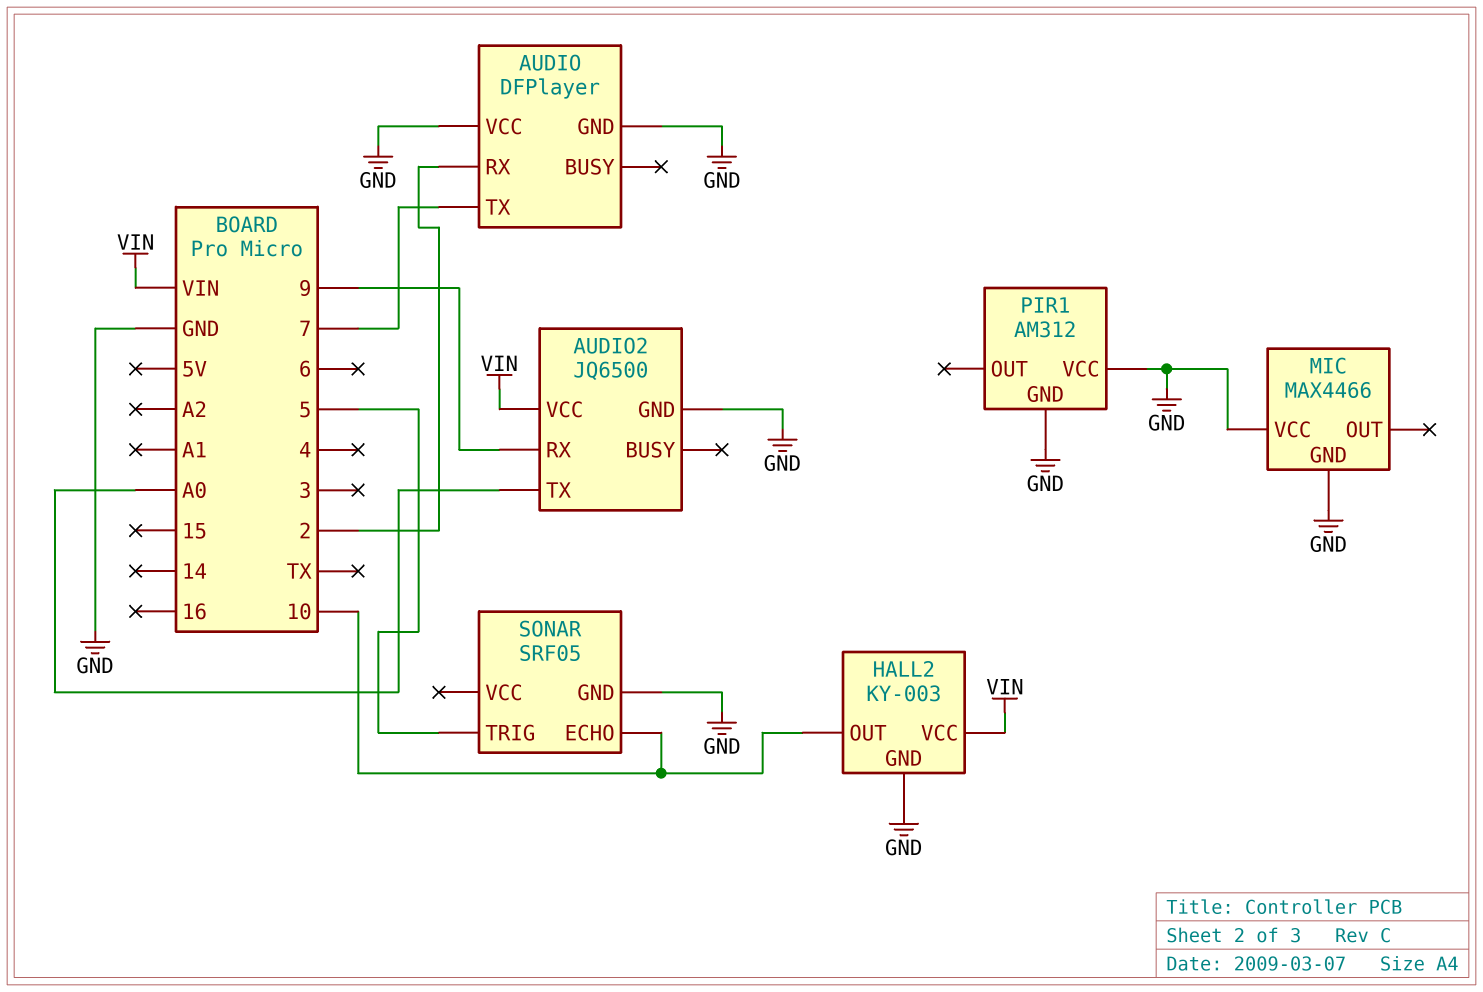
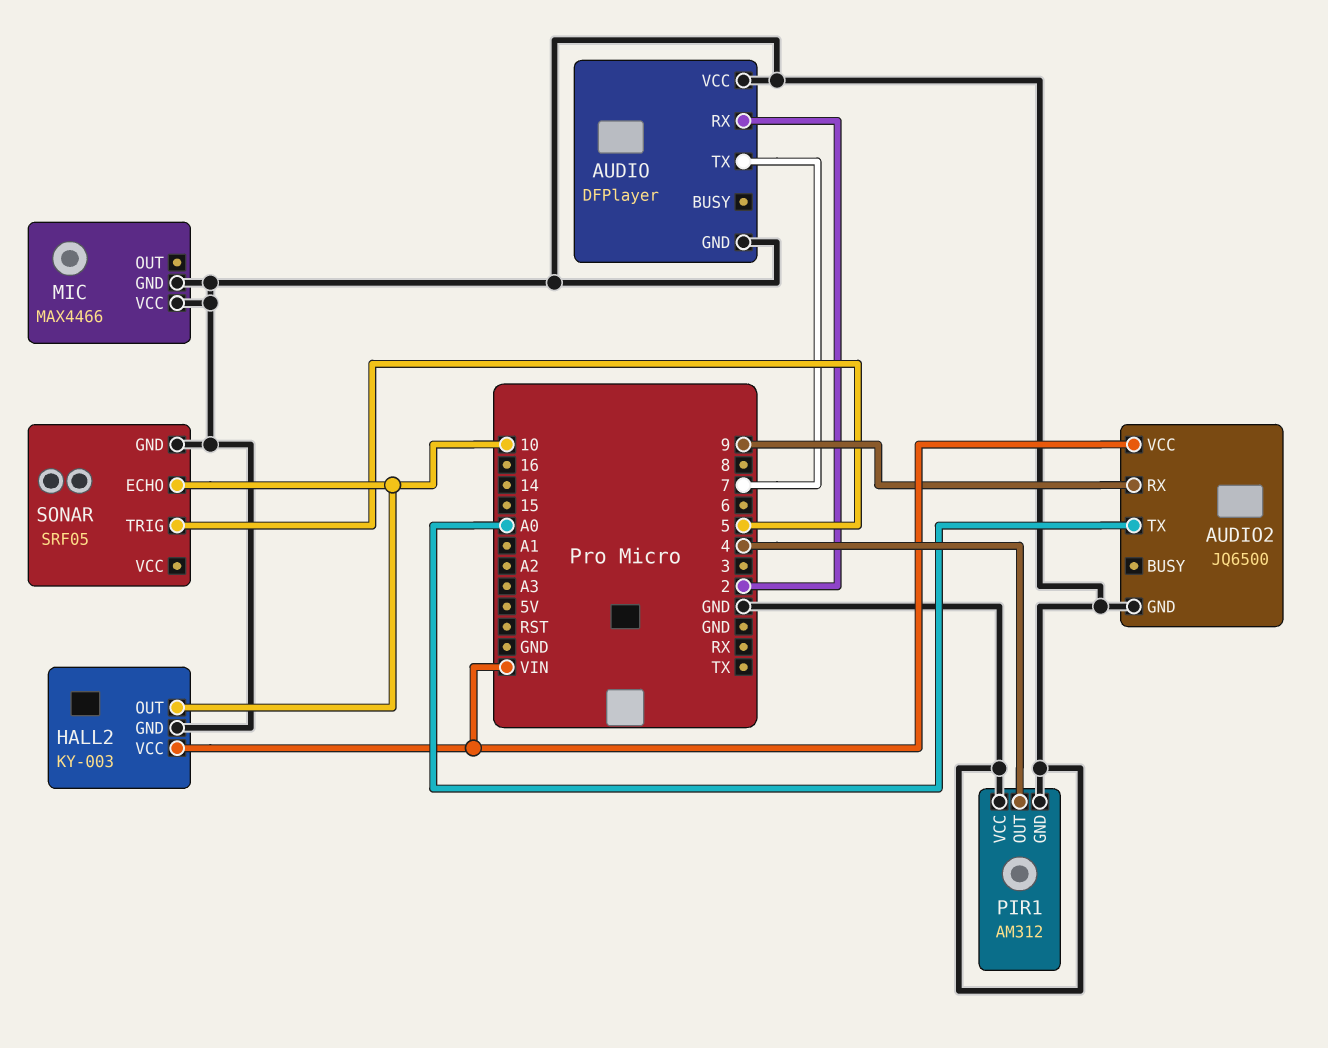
PIR1 pin OUT: none -> 4

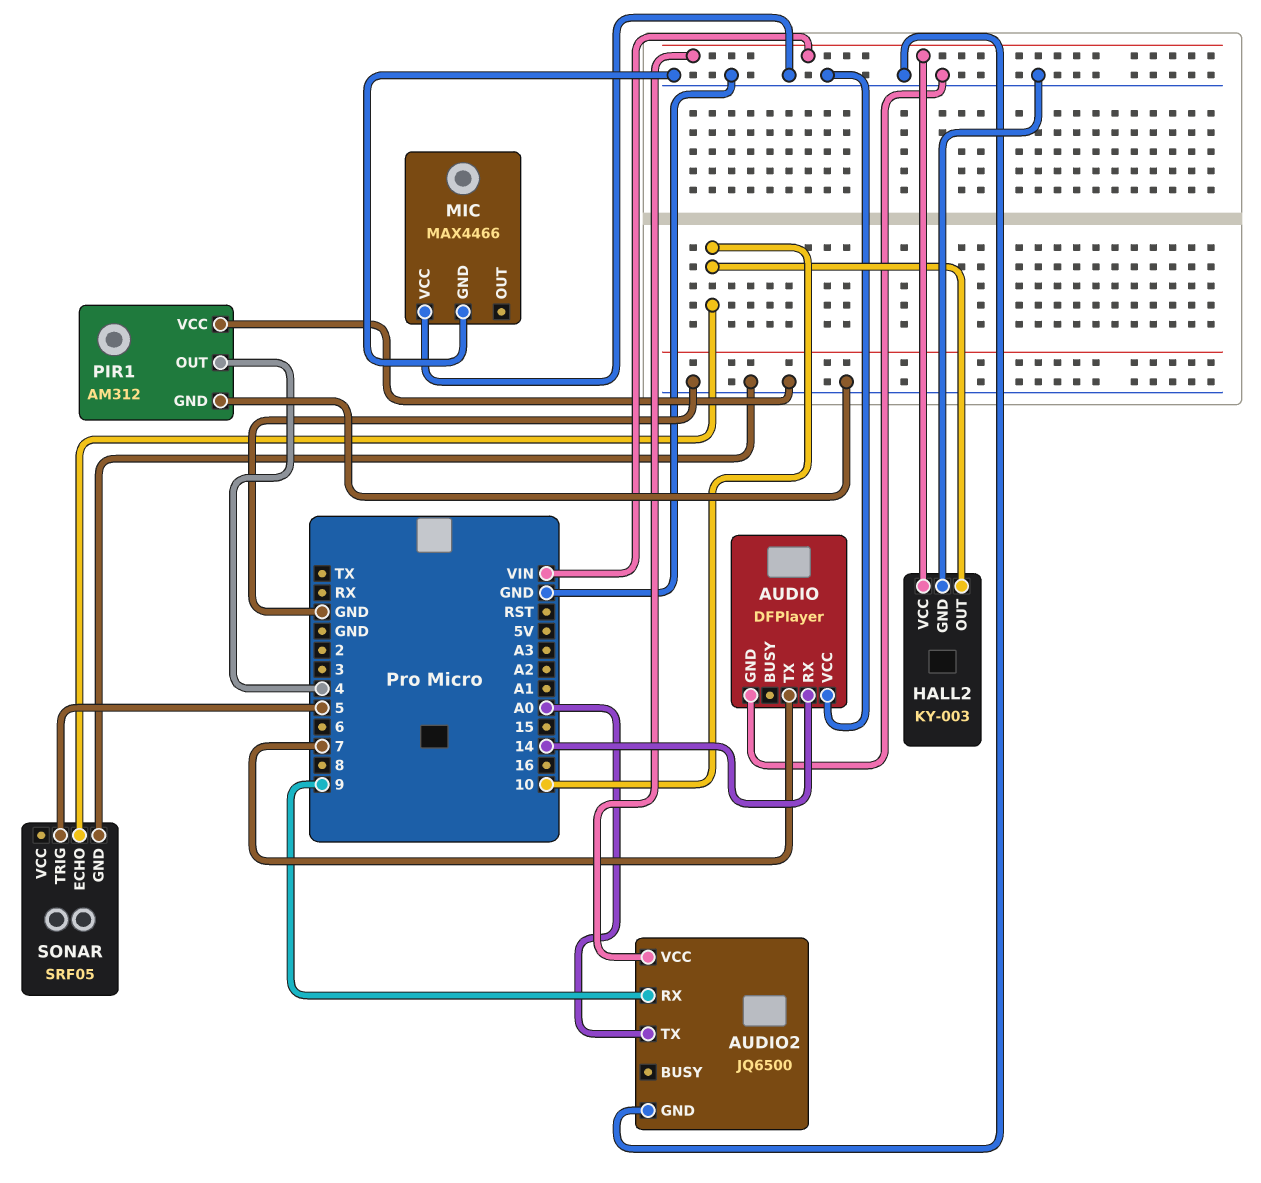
AUDIO pin RX: 2 -> 14

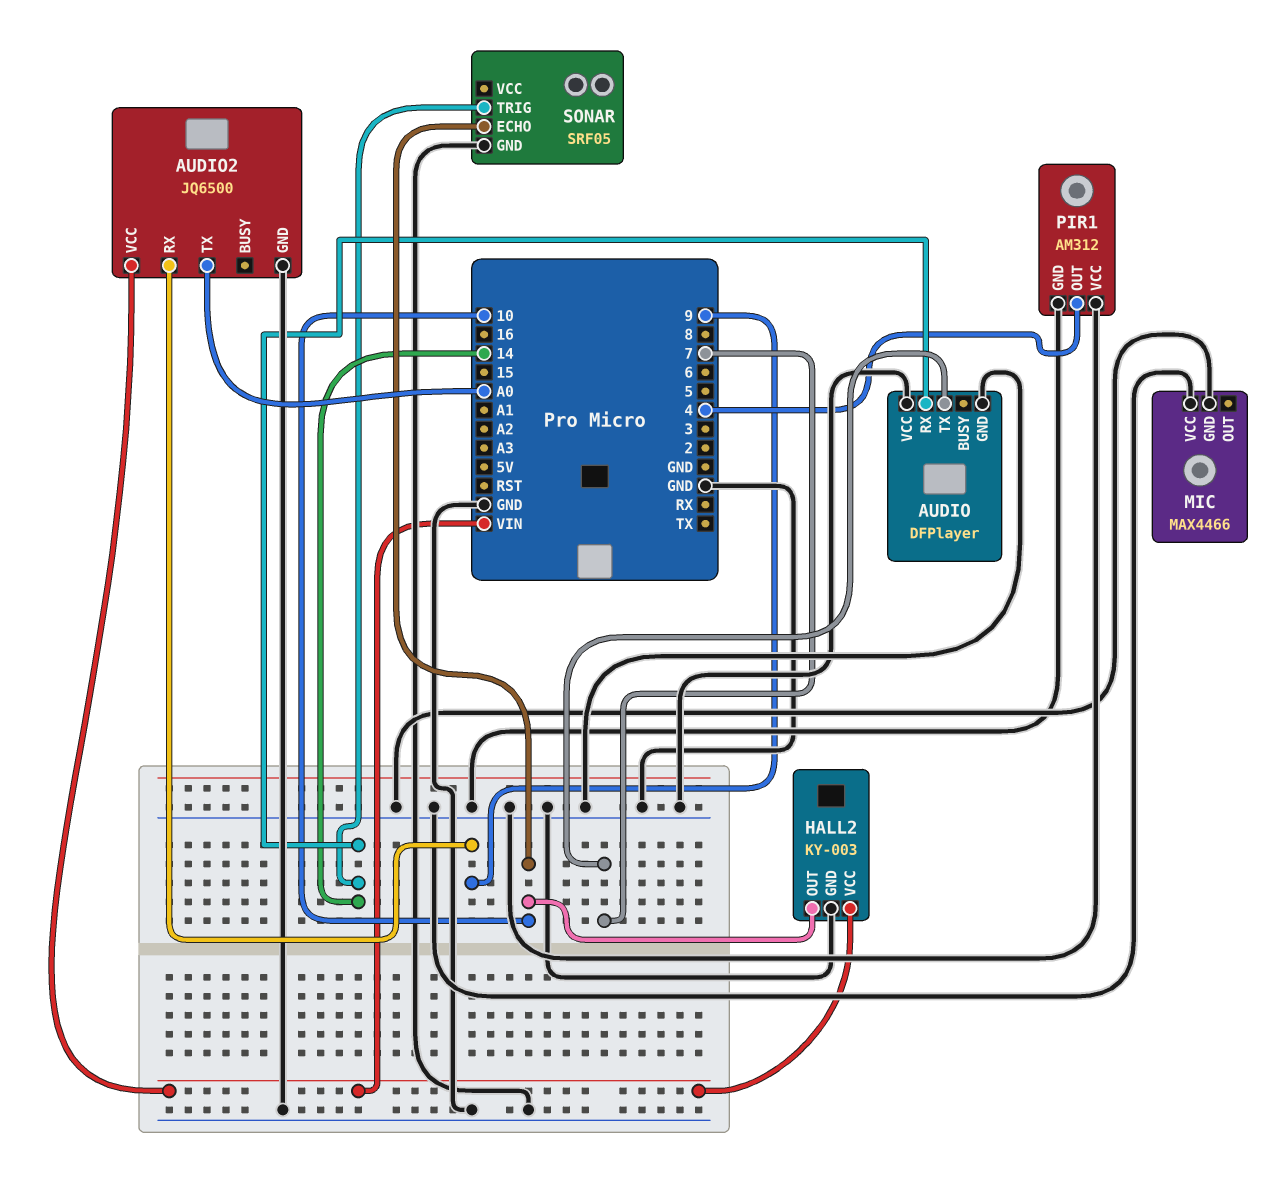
SONAR pin TRIG: 5 -> 14

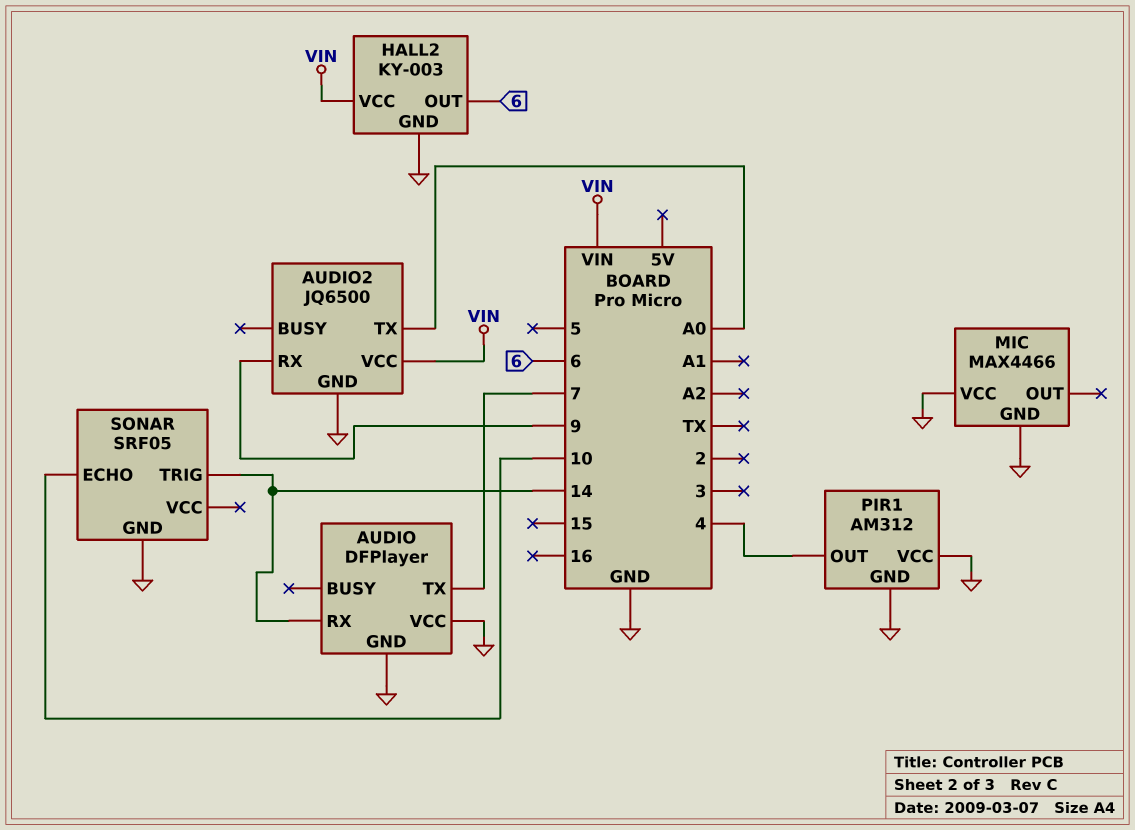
HALL2 pin OUT: 10 -> 6

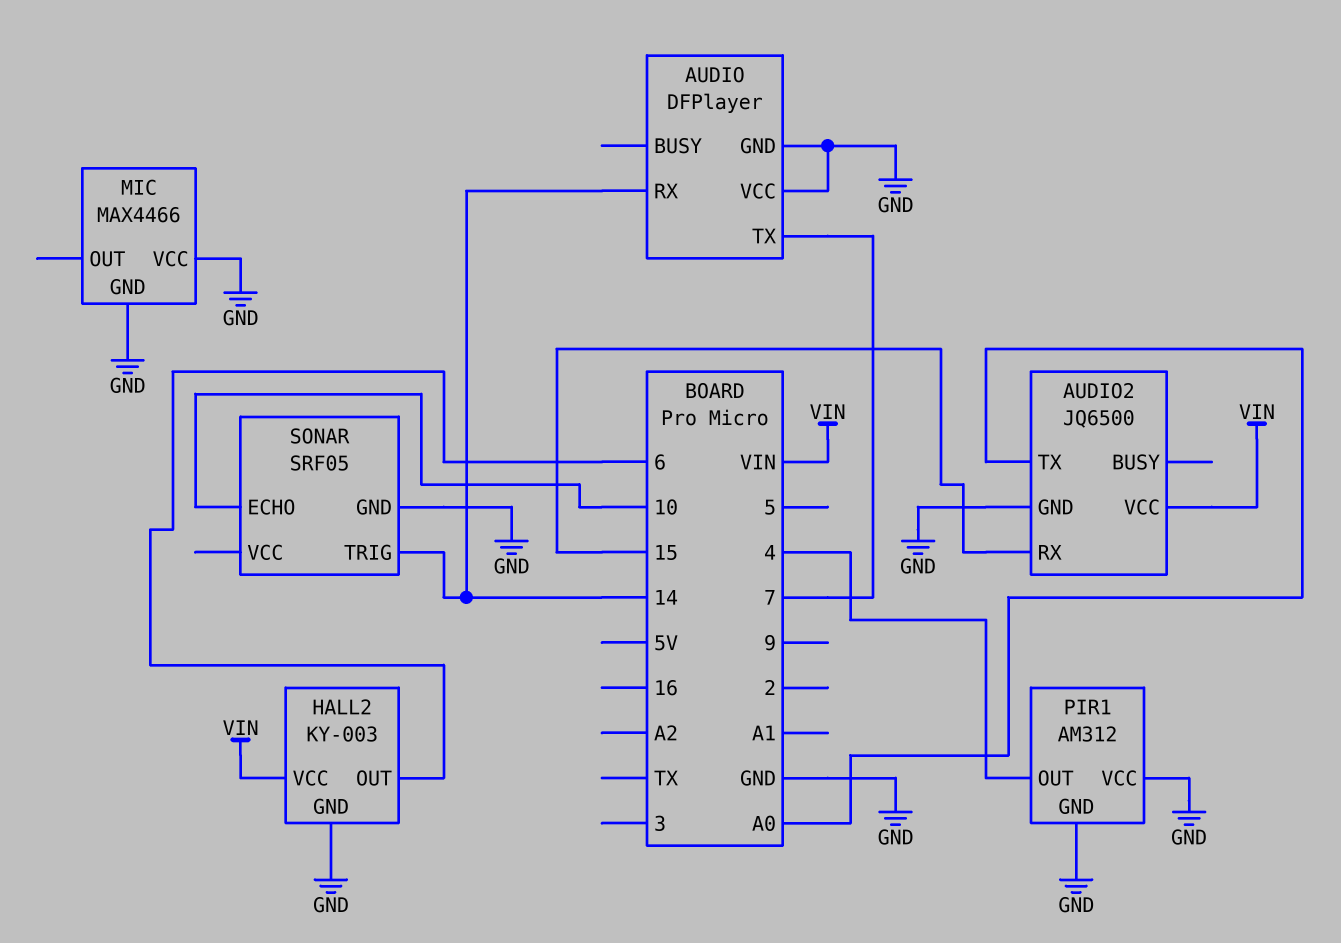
AUDIO2 pin RX: 9 -> 15

